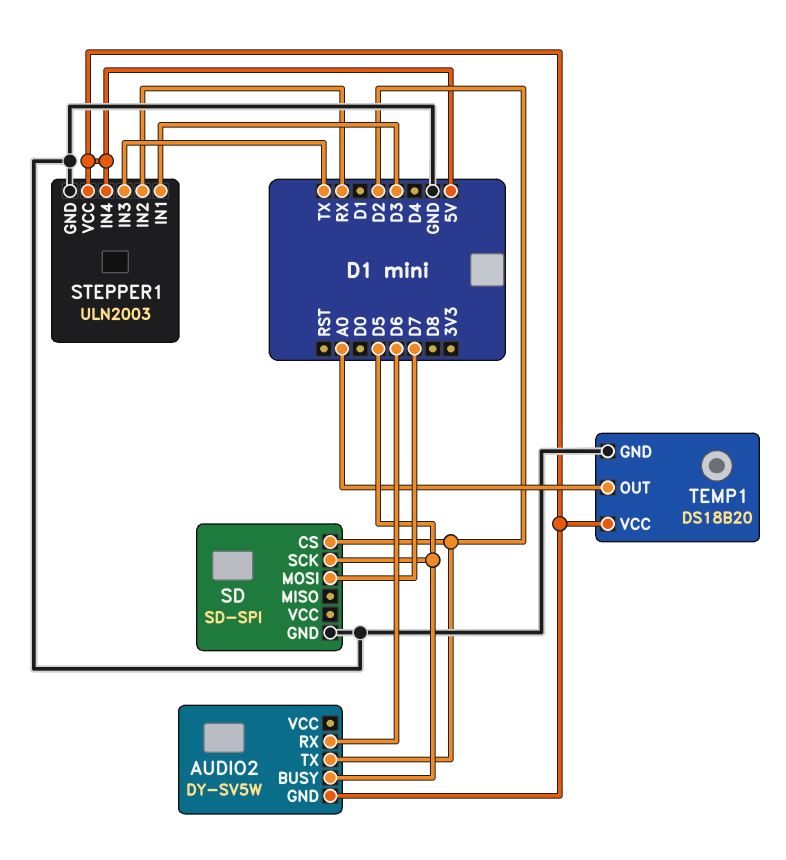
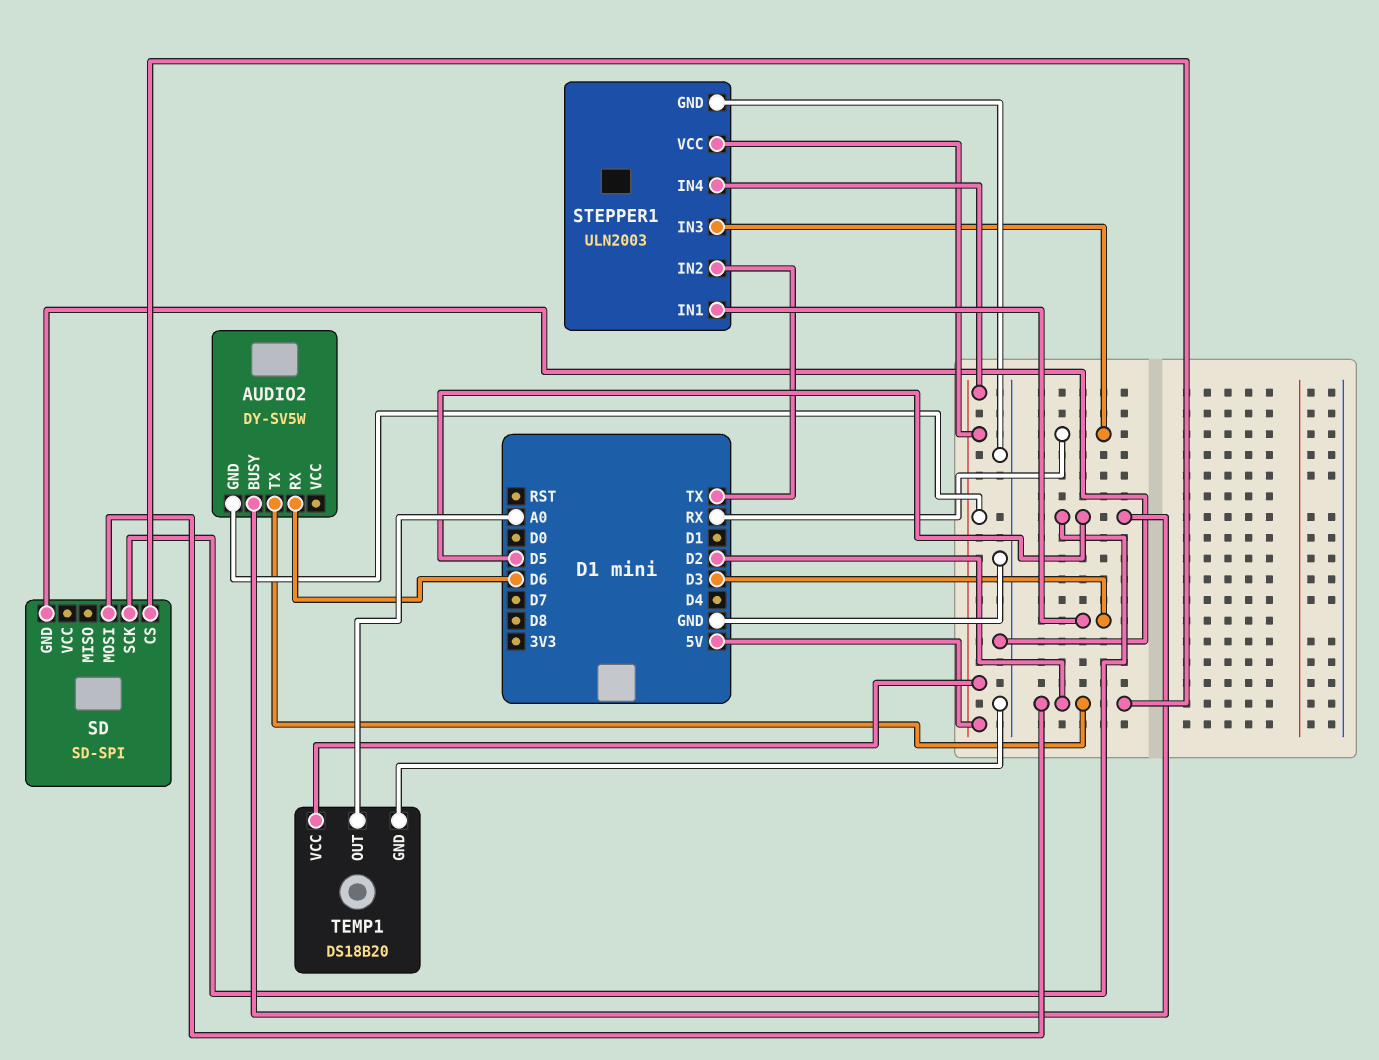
SD pin MOSI: D7 -> D2
STEPPER1 pin IN2: RX -> TX
STEPPER1 pin IN3: TX -> RX

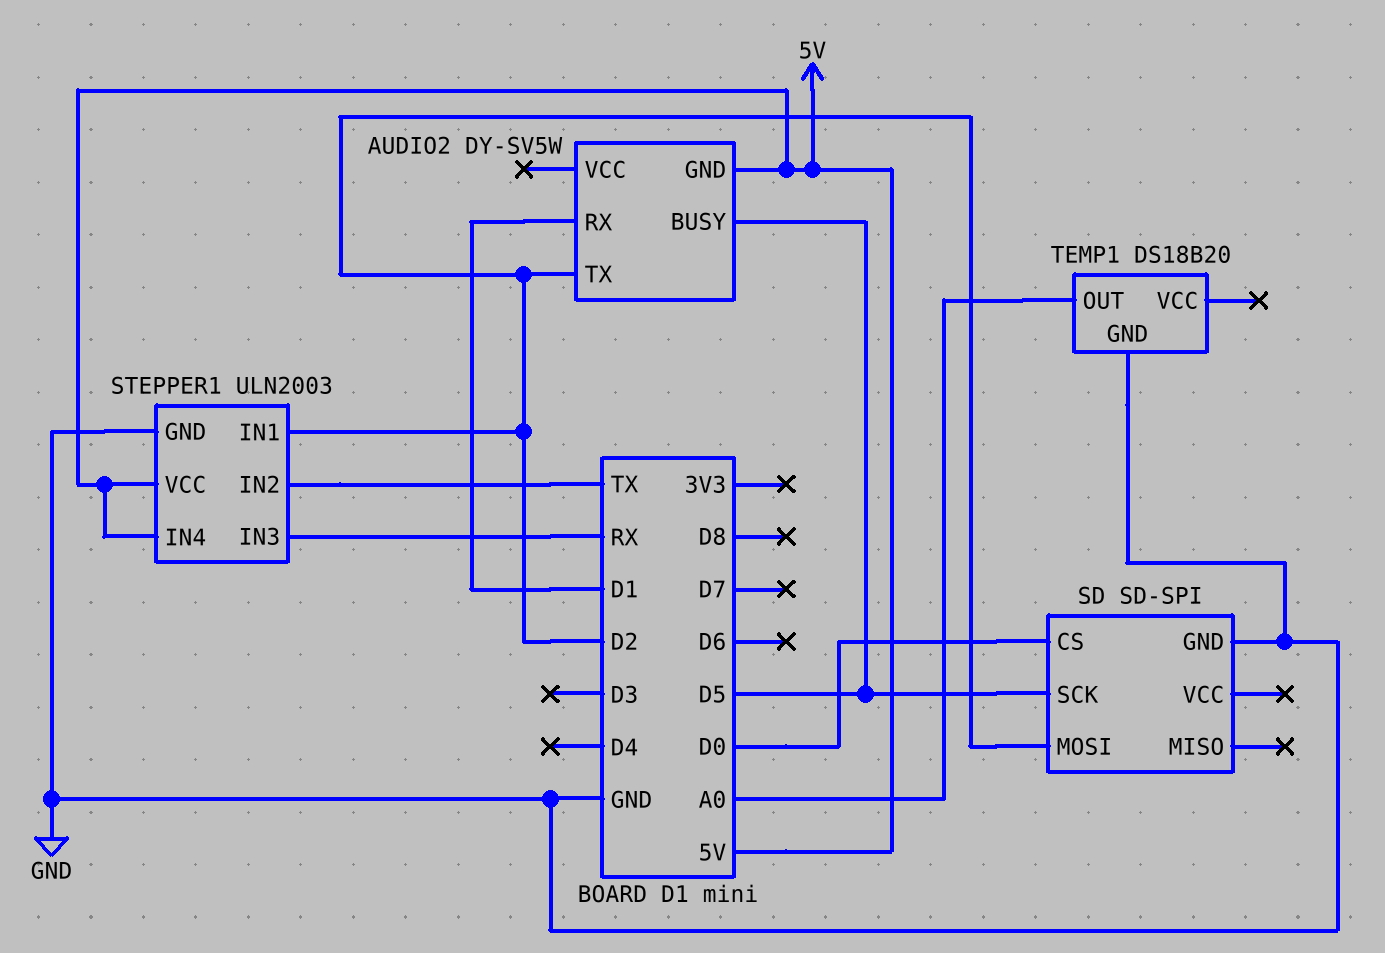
AUDIO2 pin RX: D6 -> D1
SD pin CS: D2 -> D0
STEPPER1 pin IN1: D3 -> D2
TEMP1 pin VCC: 5V -> none

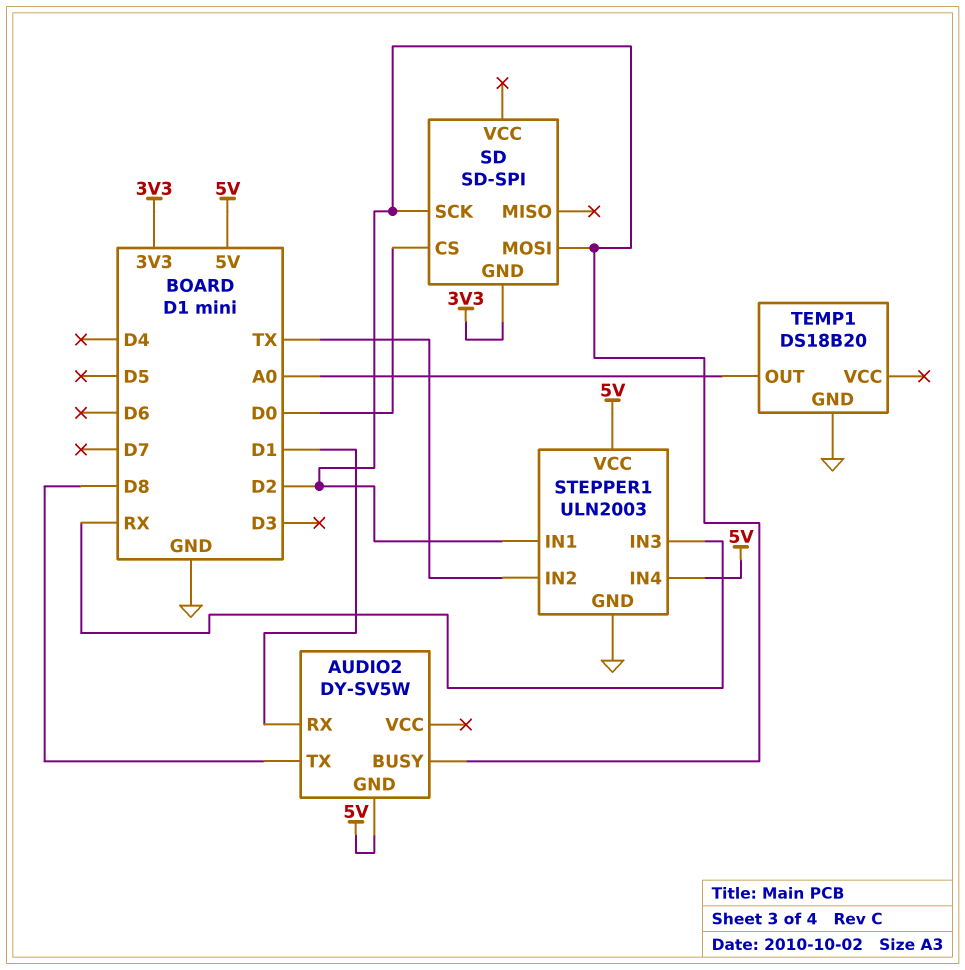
AUDIO2 pin BUSY: D5 -> D2
AUDIO2 pin TX: D2 -> D8
SD pin GND: GND -> 3V3
SD pin SCK: D5 -> D2

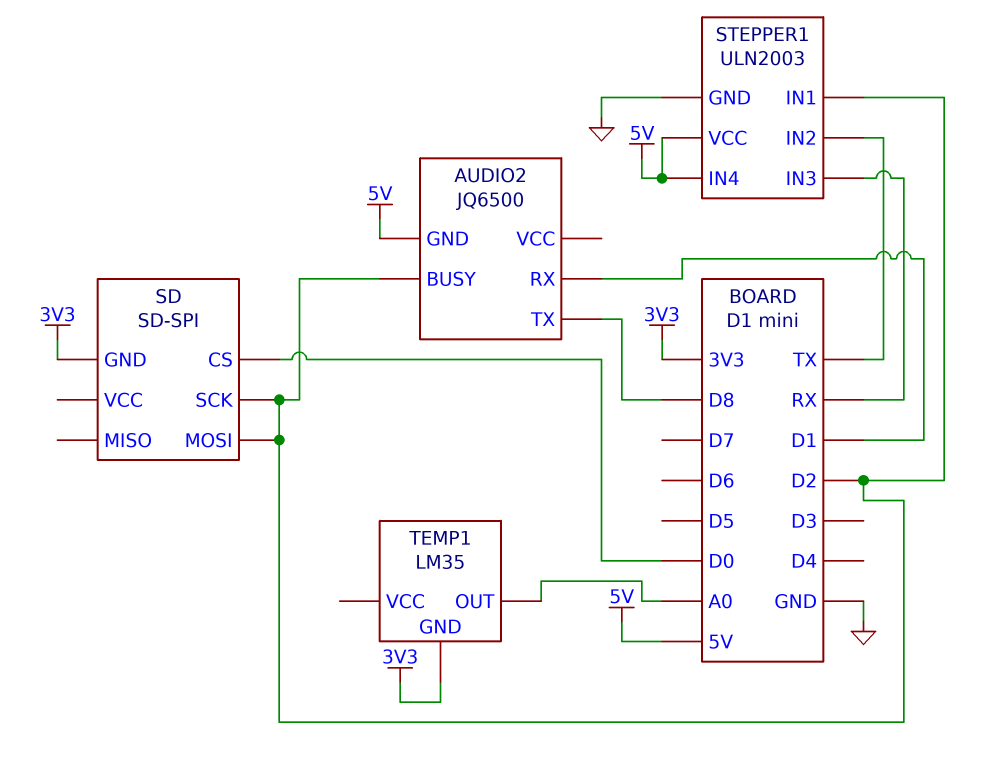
AUDIO2: DY-SV5W -> JQ6500
TEMP1: DS18B20 -> LM35
TEMP1 pin GND: GND -> 3V3

